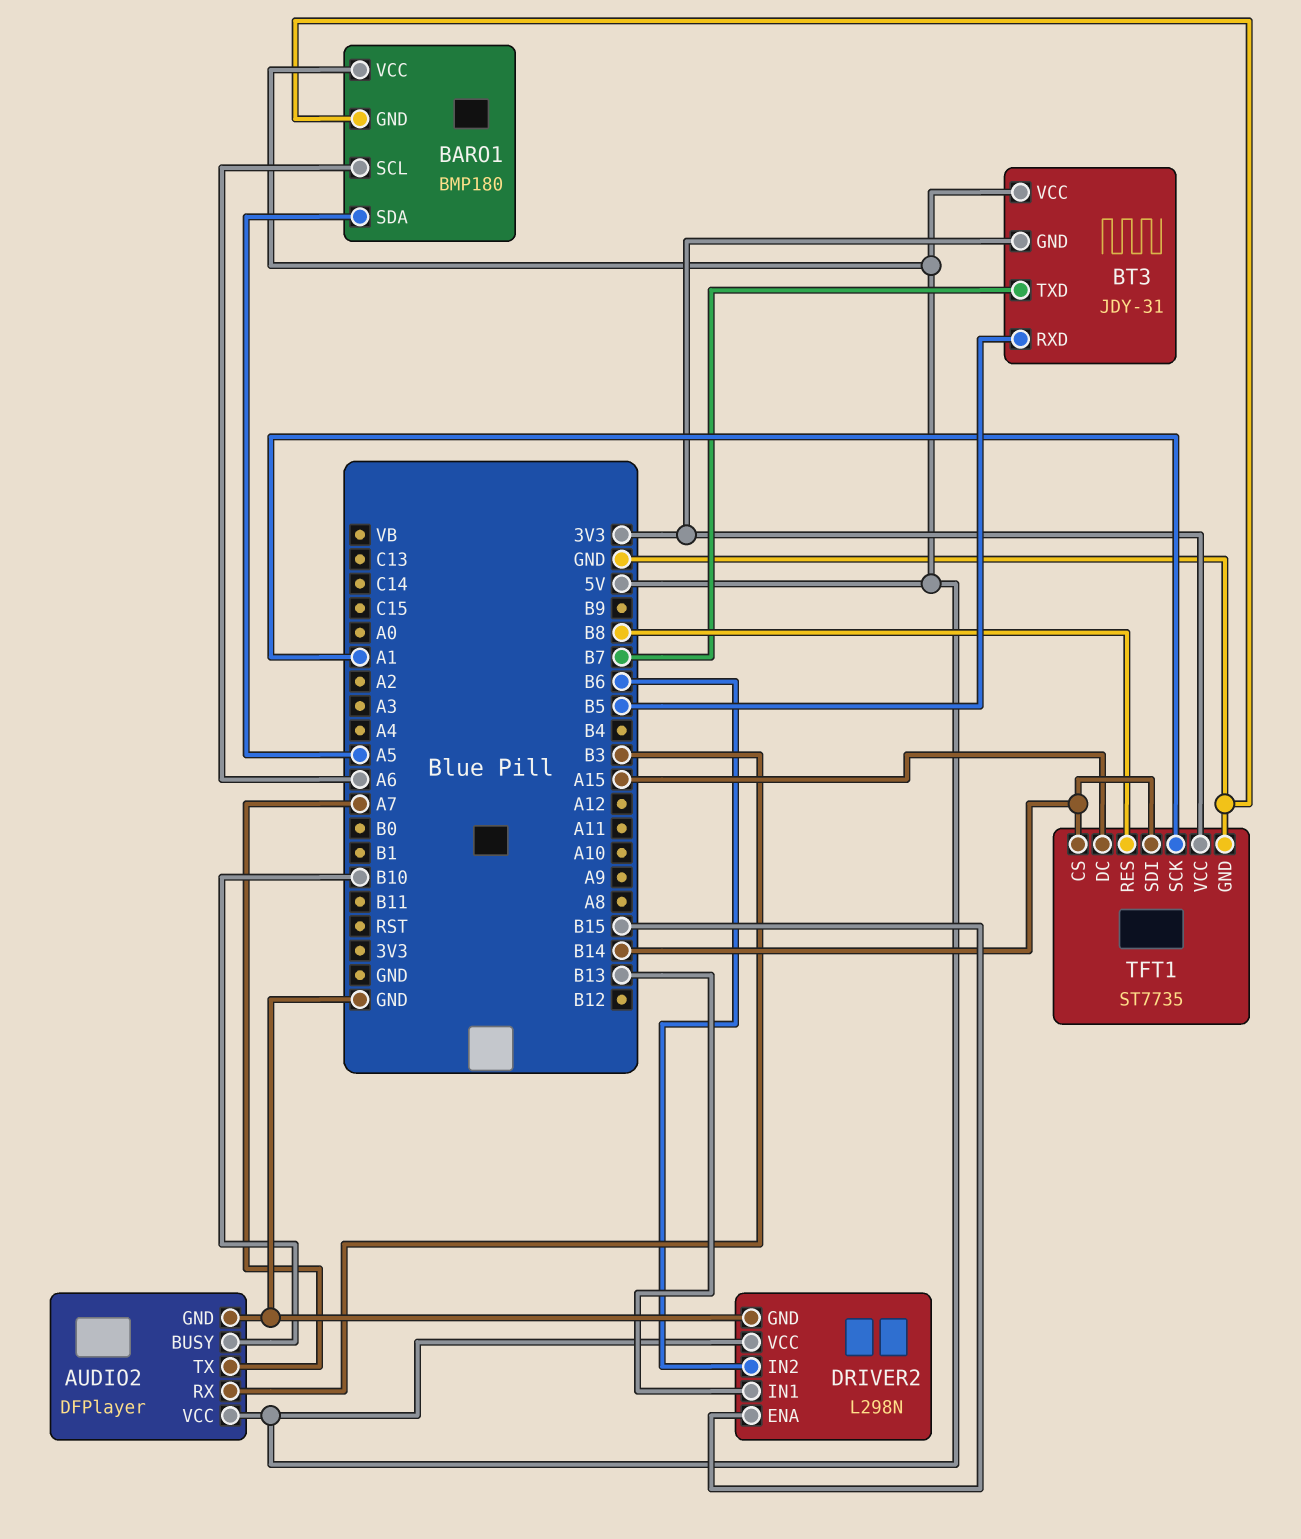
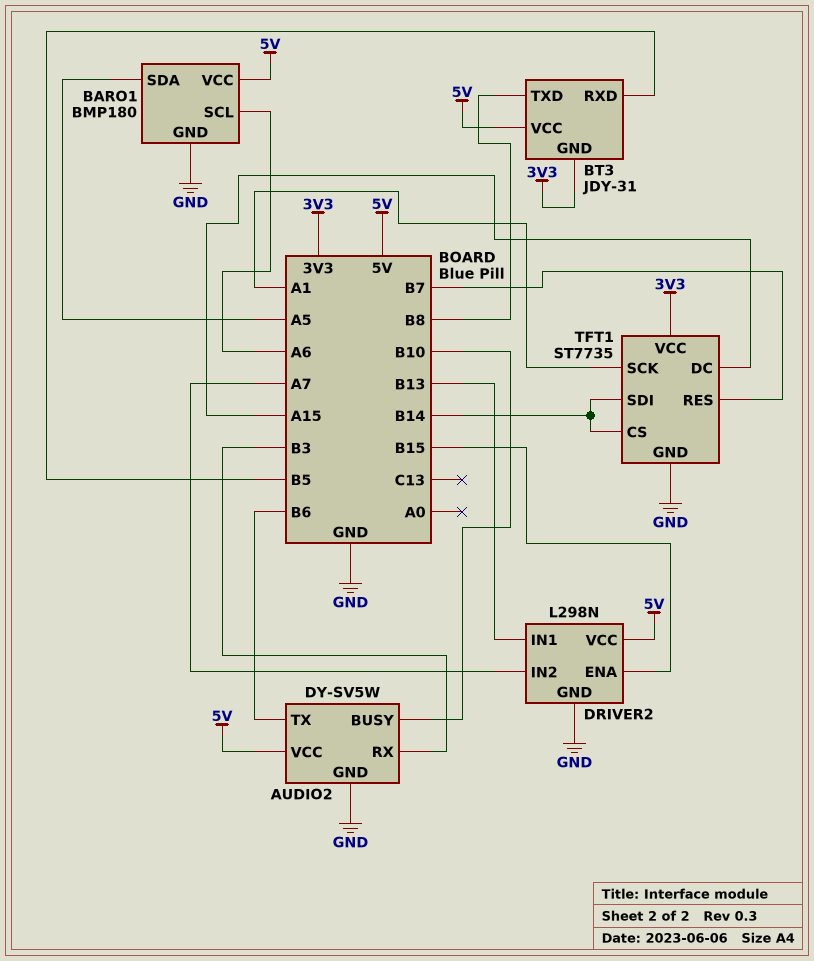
AUDIO2: DFPlayer -> DY-SV5W
AUDIO2 pin TX: A7 -> B6
BT3 pin TXD: B7 -> B8
DRIVER2 pin IN2: B6 -> A7
TFT1 pin RES: B8 -> B7

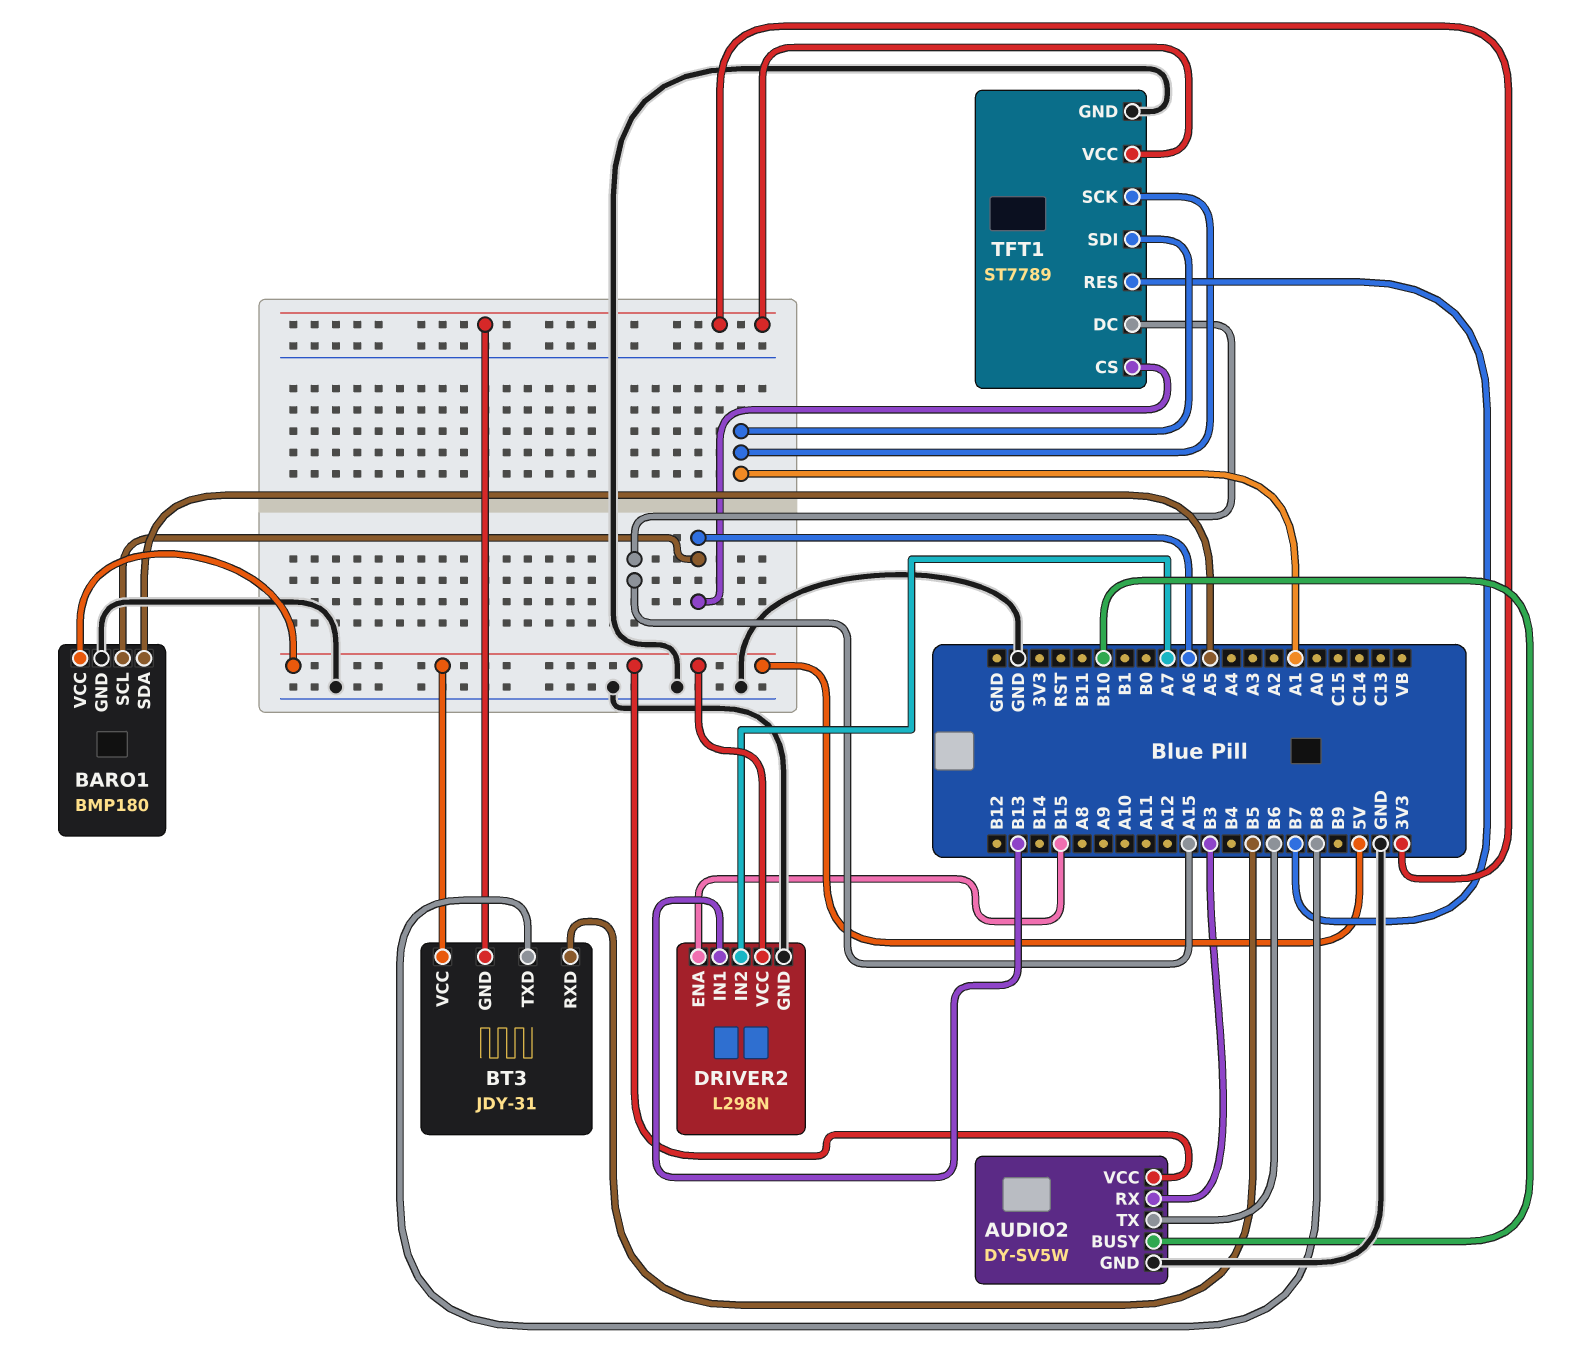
TFT1: ST7735 -> ST7789
TFT1 pin CS: B14 -> A6
TFT1 pin SDI: B14 -> A1

